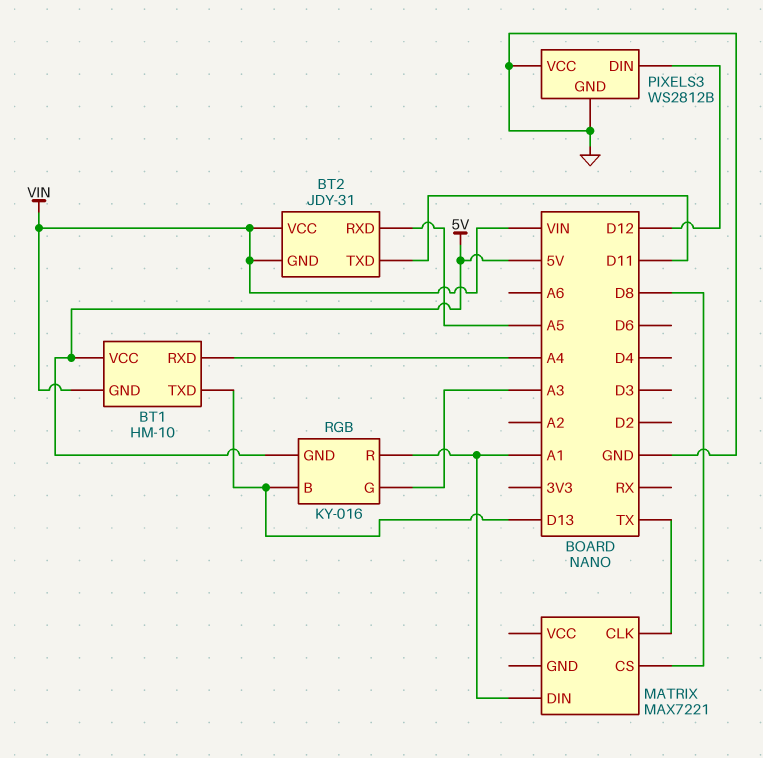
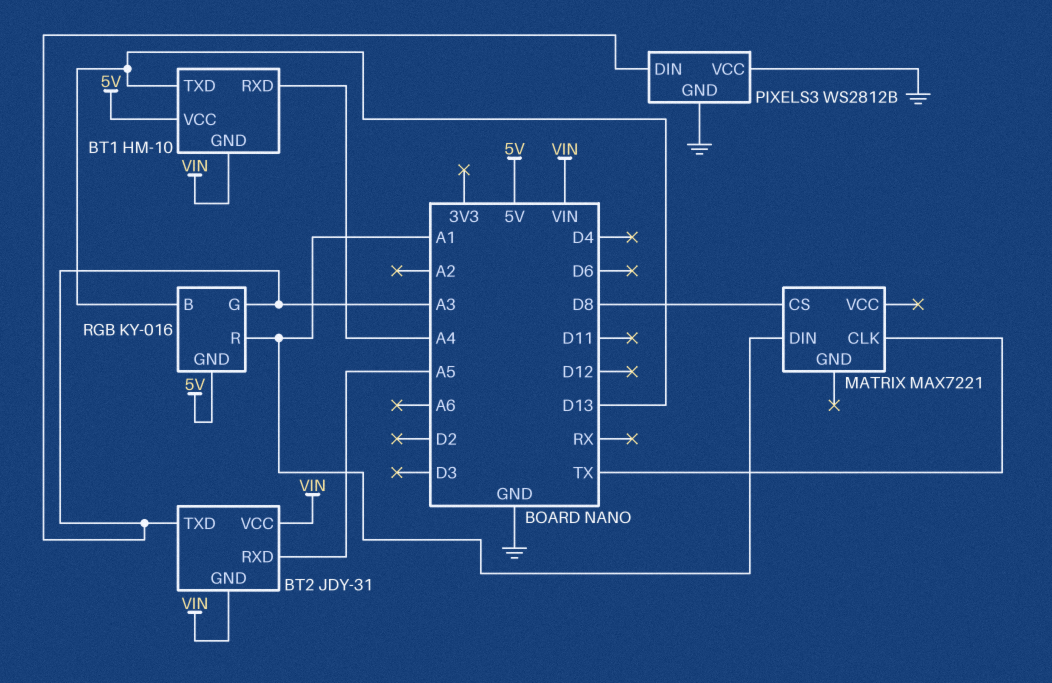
BT2 pin TXD: D11 -> A3
PIXELS3 pin DIN: D12 -> A3

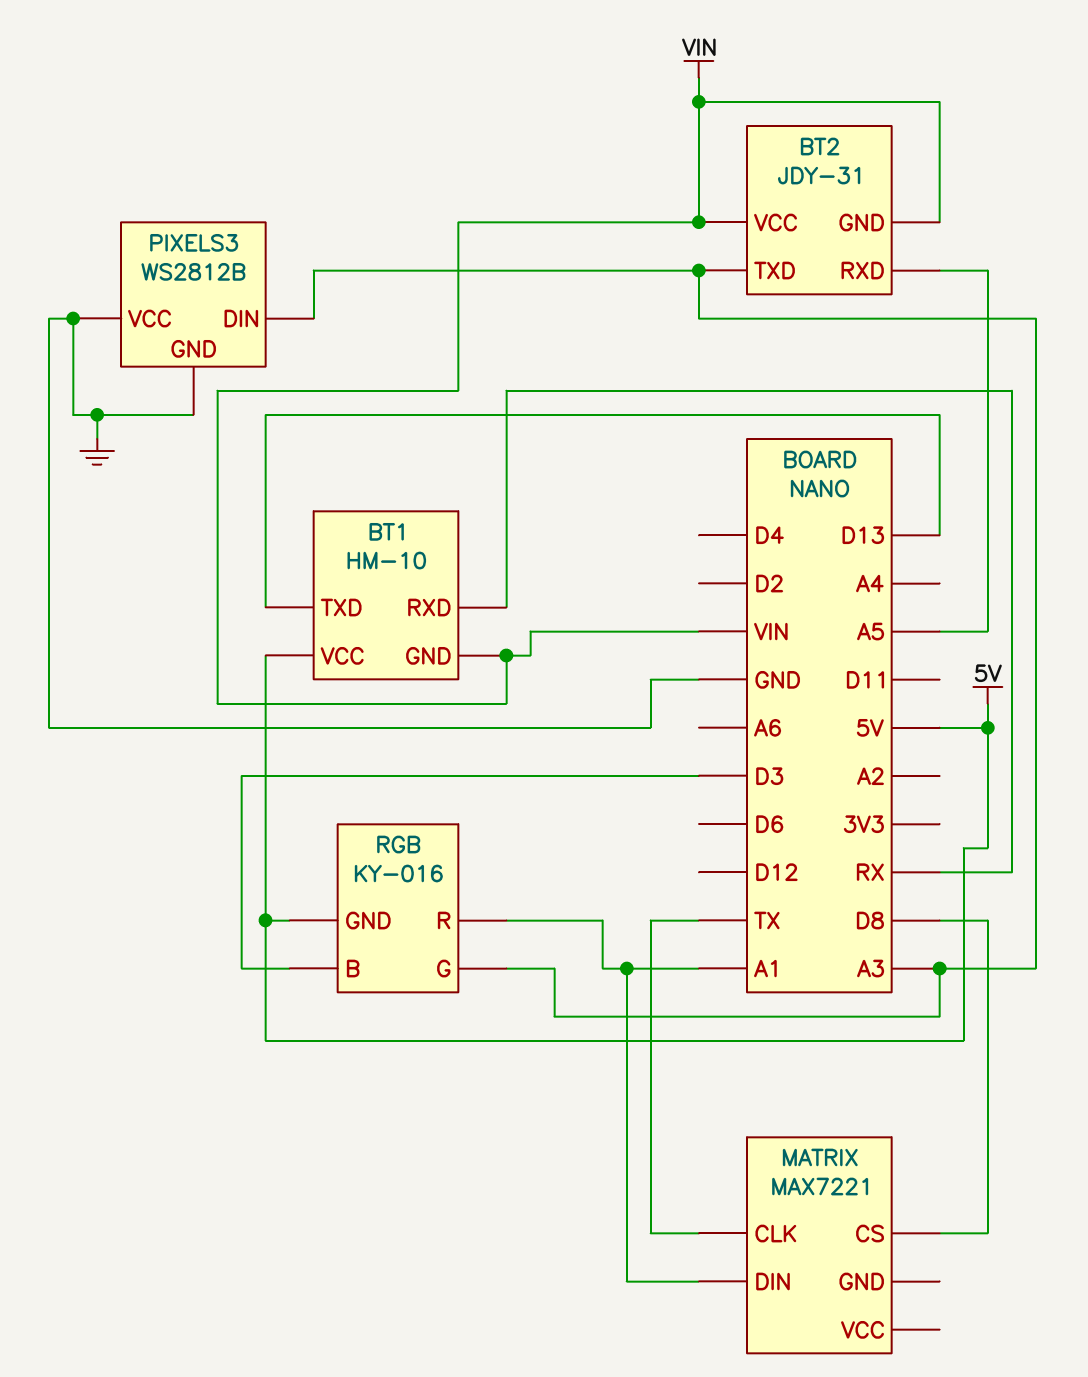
BT1 pin RXD: A4 -> RX
RGB pin B: D13 -> D3

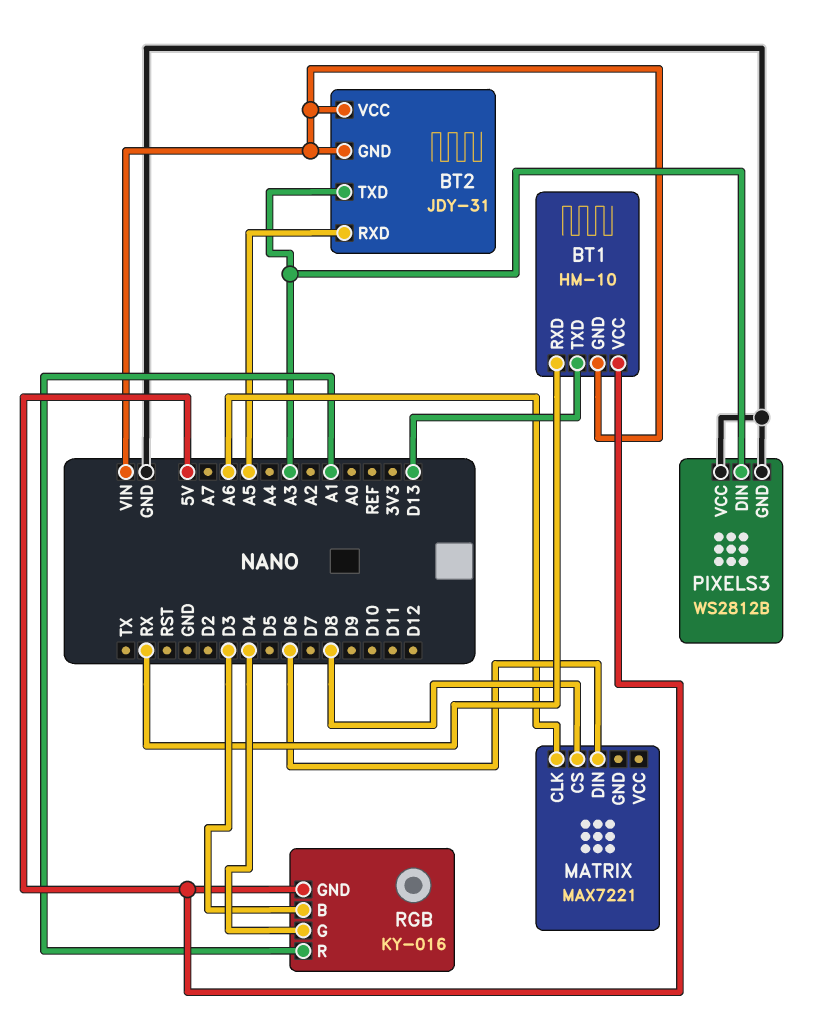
MATRIX pin CLK: TX -> A6
MATRIX pin DIN: A1 -> D6
RGB pin G: A3 -> D4

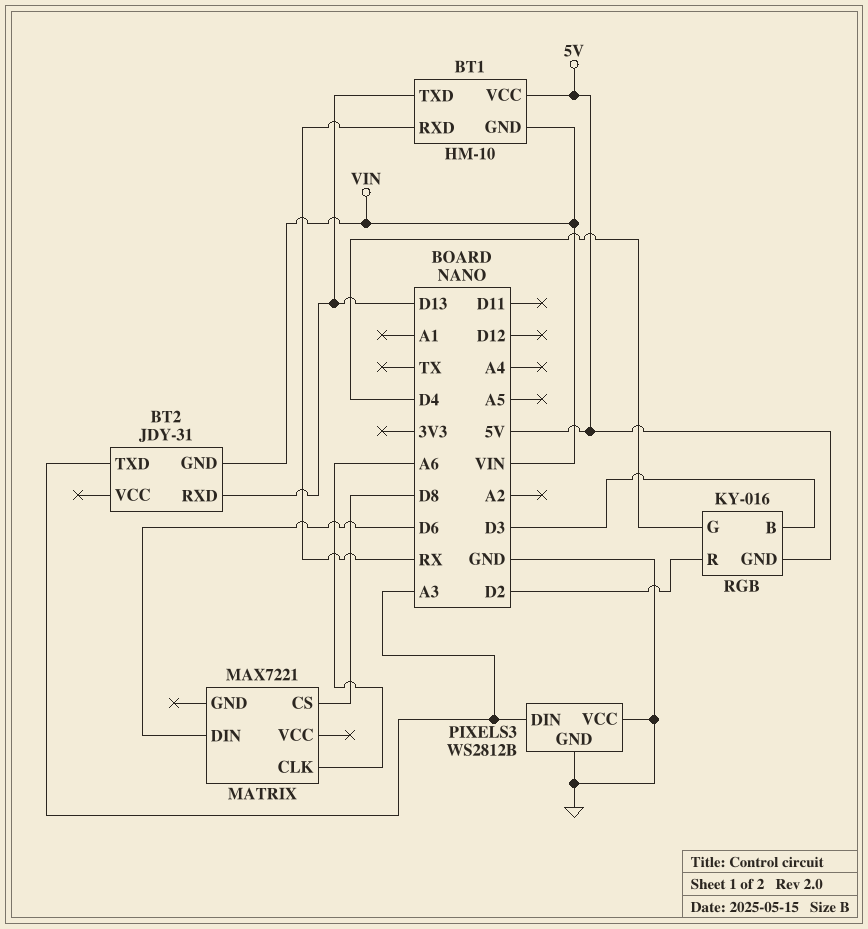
BT2 pin RXD: A5 -> D13
BT2 pin VCC: VIN -> none
RGB pin R: A1 -> D2

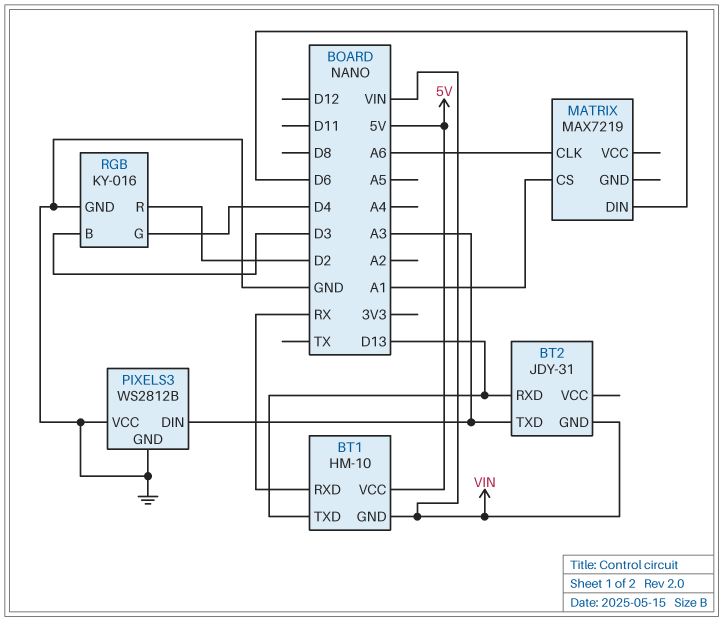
MATRIX: MAX7221 -> MAX7219
MATRIX pin CS: D8 -> A1
RGB pin GND: 5V -> GND

